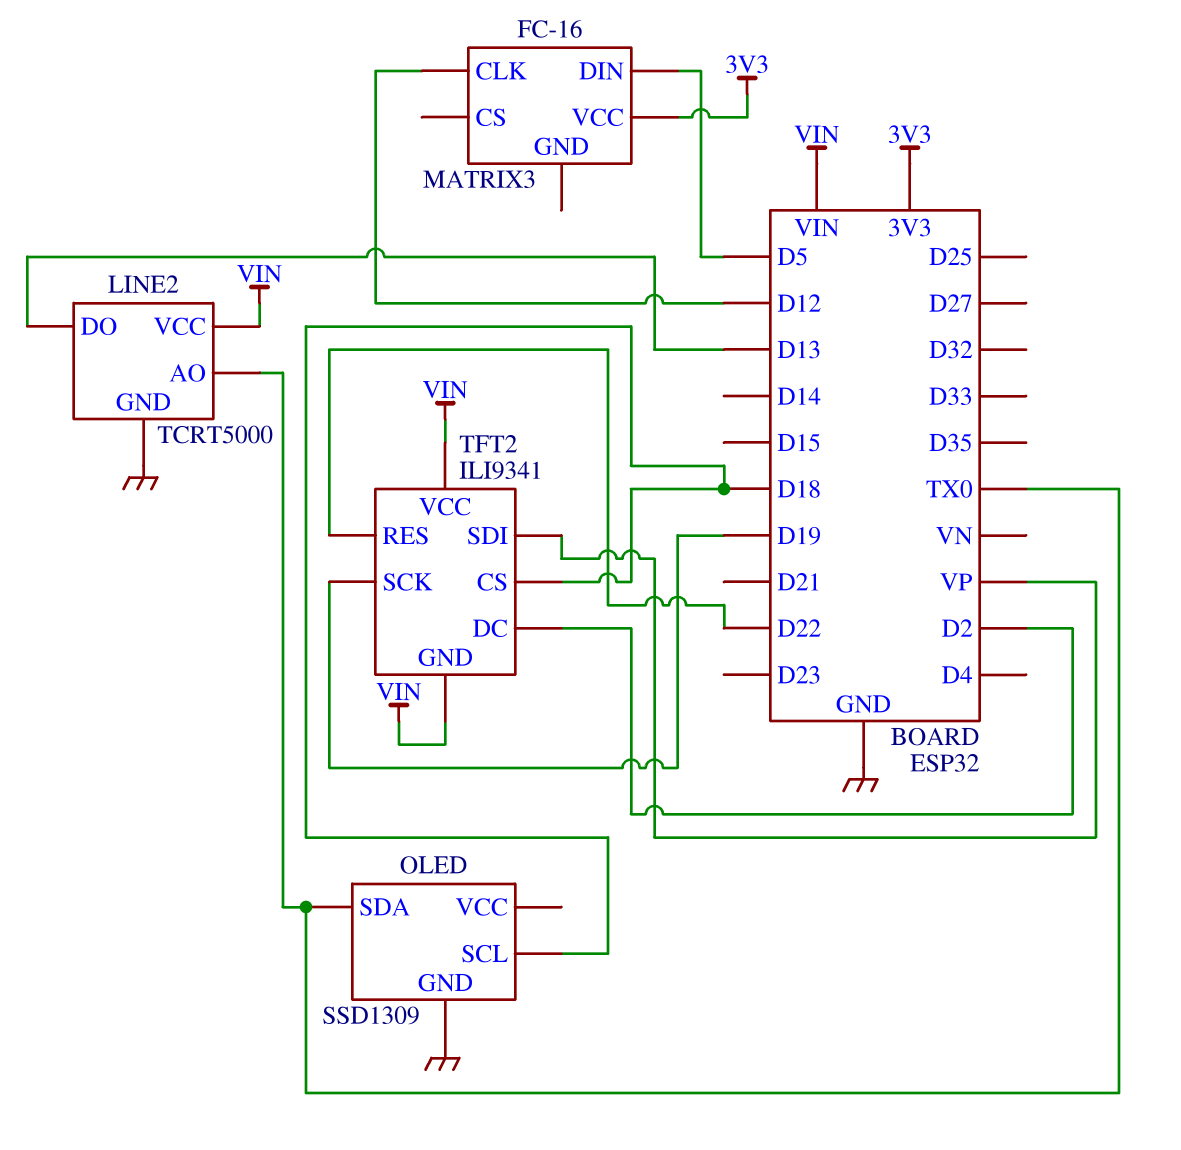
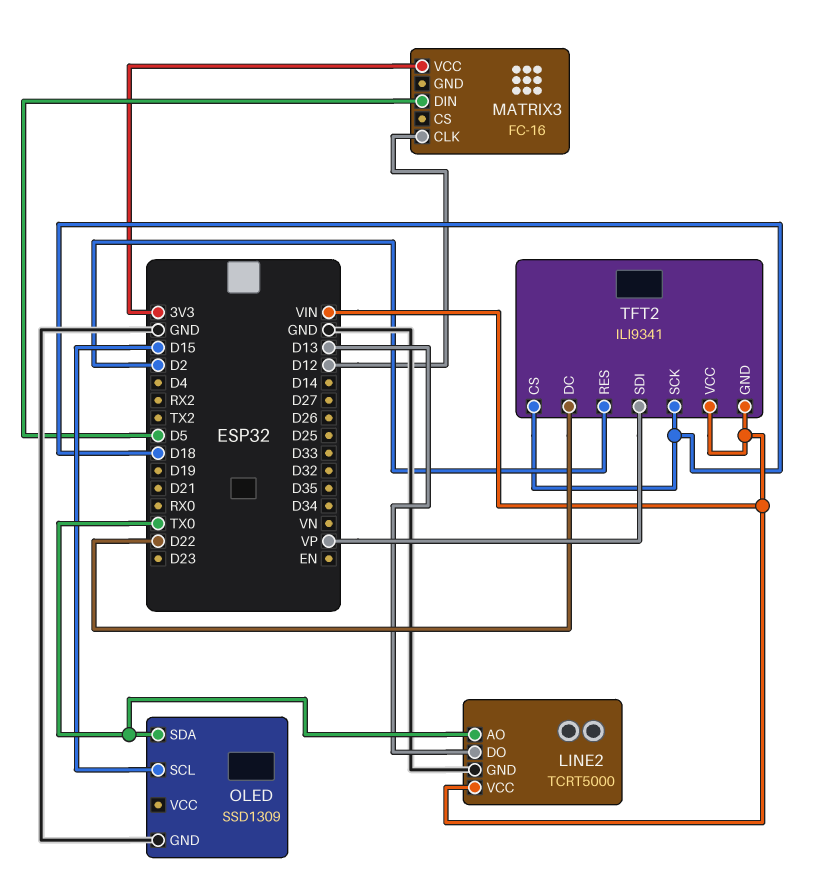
OLED pin SCL: D18 -> D15
TFT2 pin DC: D2 -> D22
TFT2 pin RES: D22 -> D2
TFT2 pin SCK: D19 -> D18

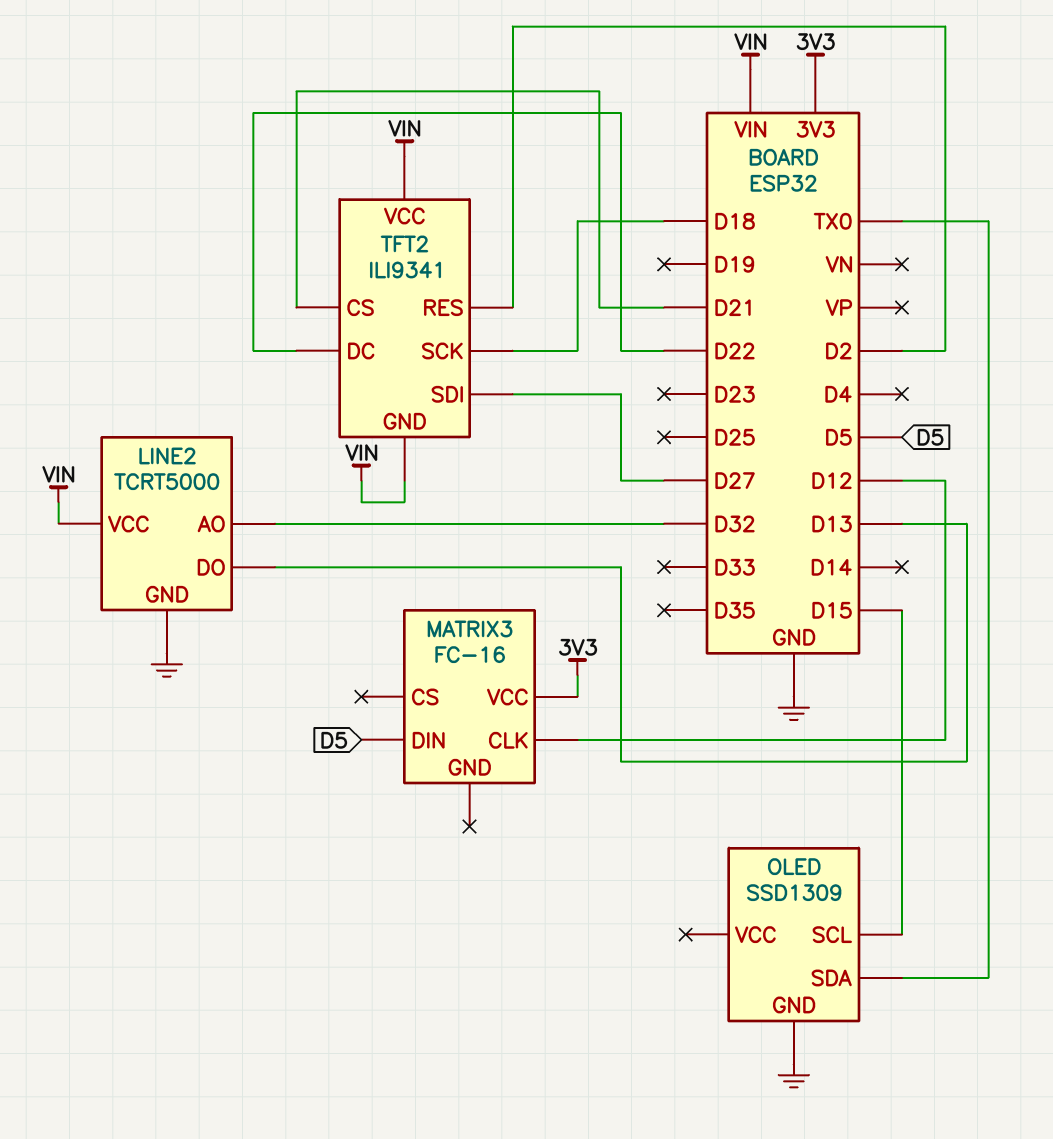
LINE2 pin AO: TX0 -> D32
TFT2 pin CS: D18 -> D21
TFT2 pin SDI: VP -> D27

